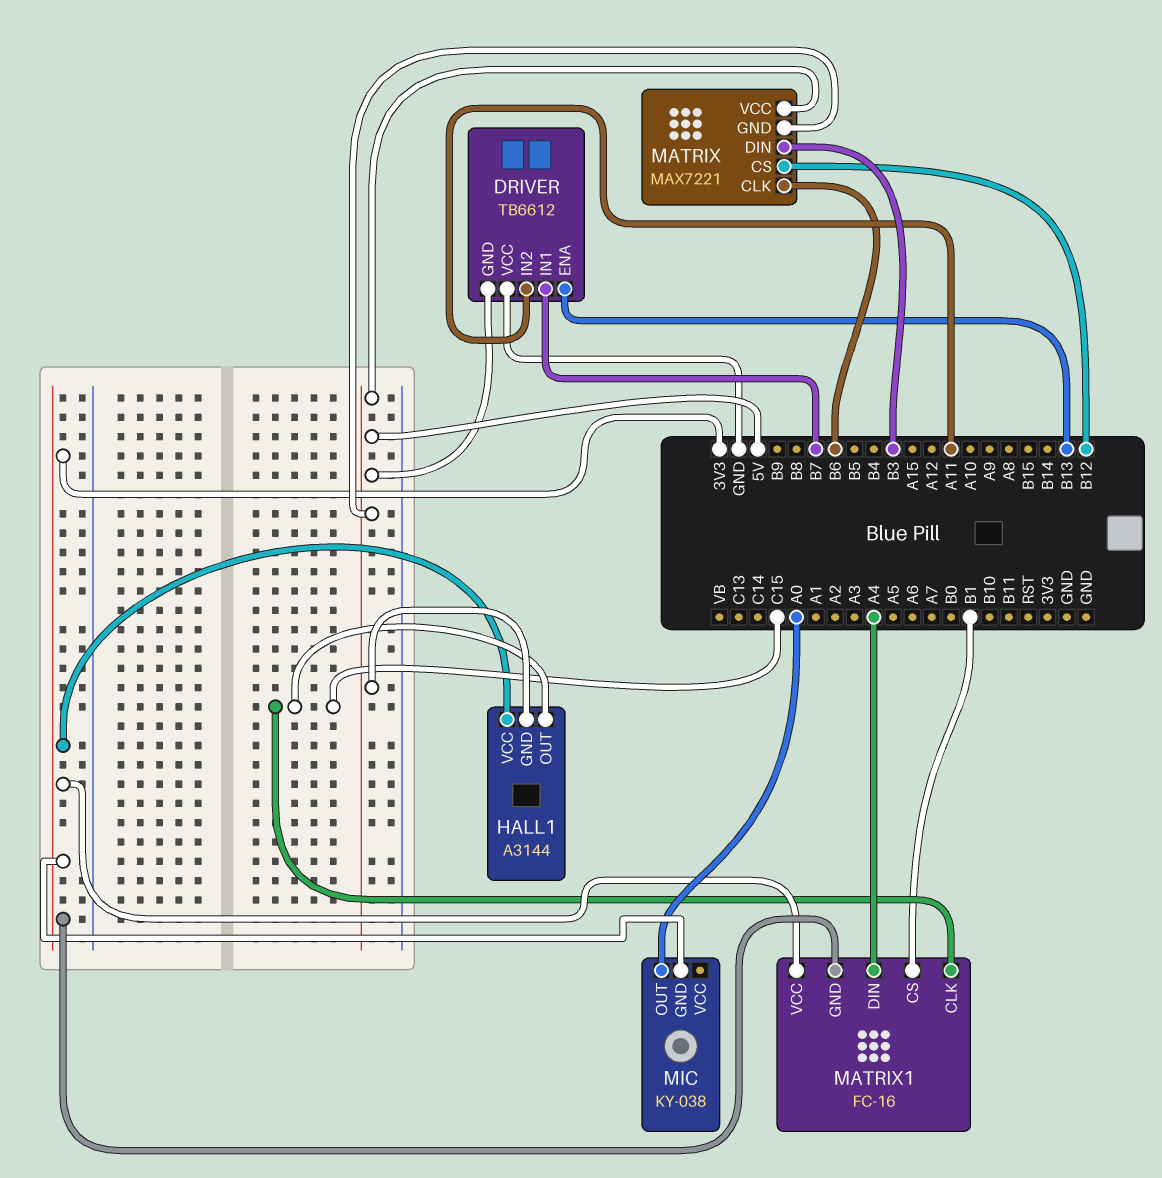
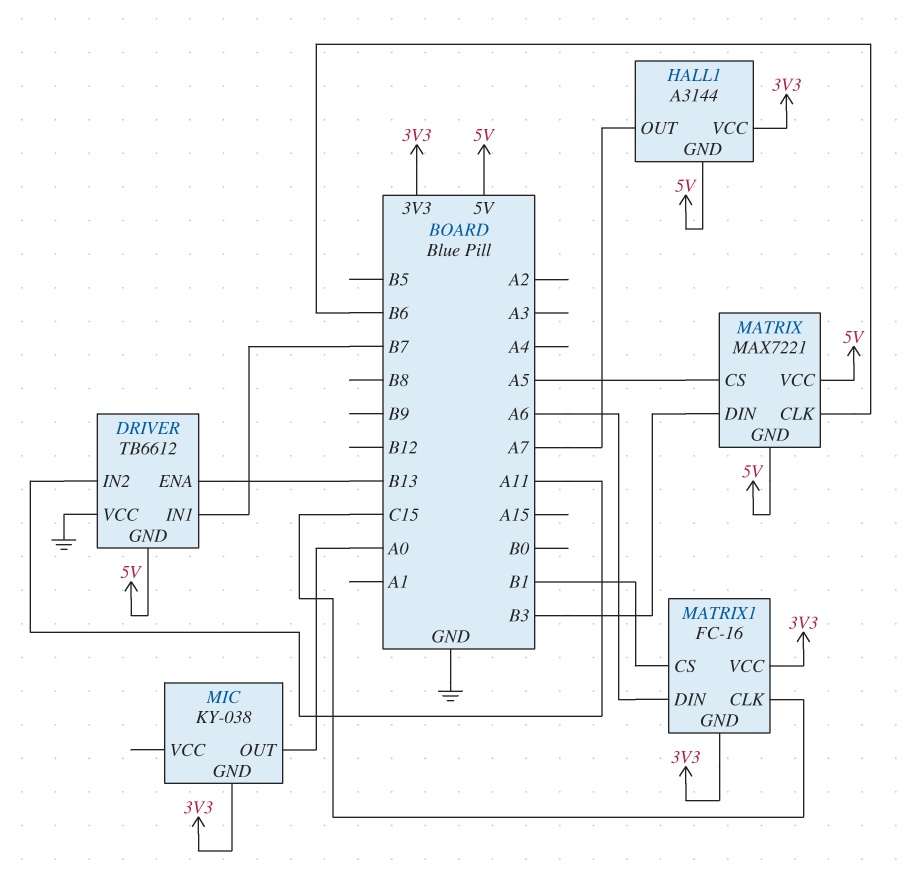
HALL1 pin OUT: C15 -> A7
MATRIX pin CS: B12 -> A5
MATRIX1 pin DIN: A4 -> A6

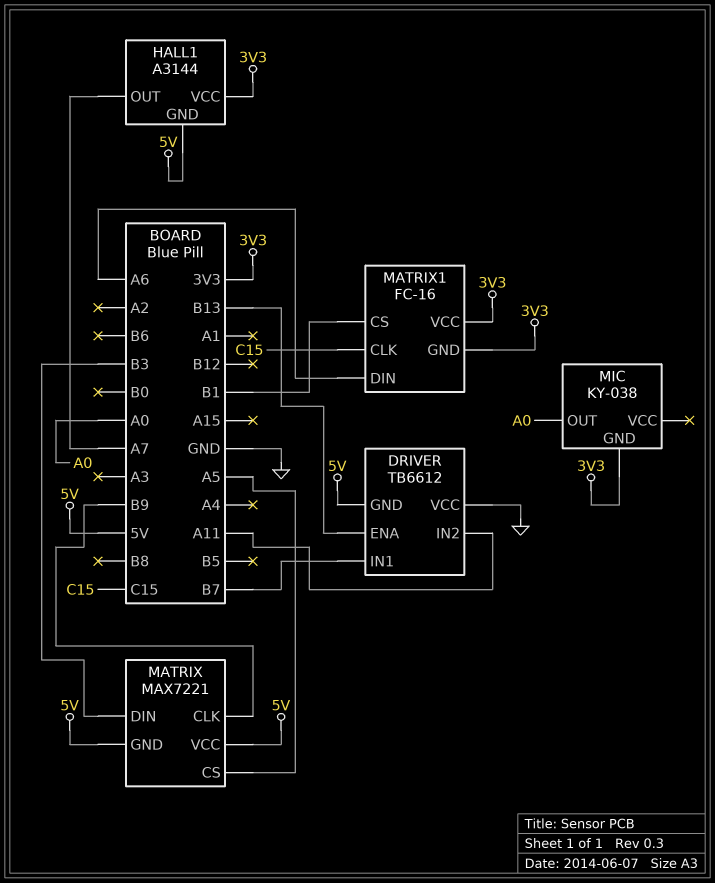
MATRIX pin CLK: B6 -> B9

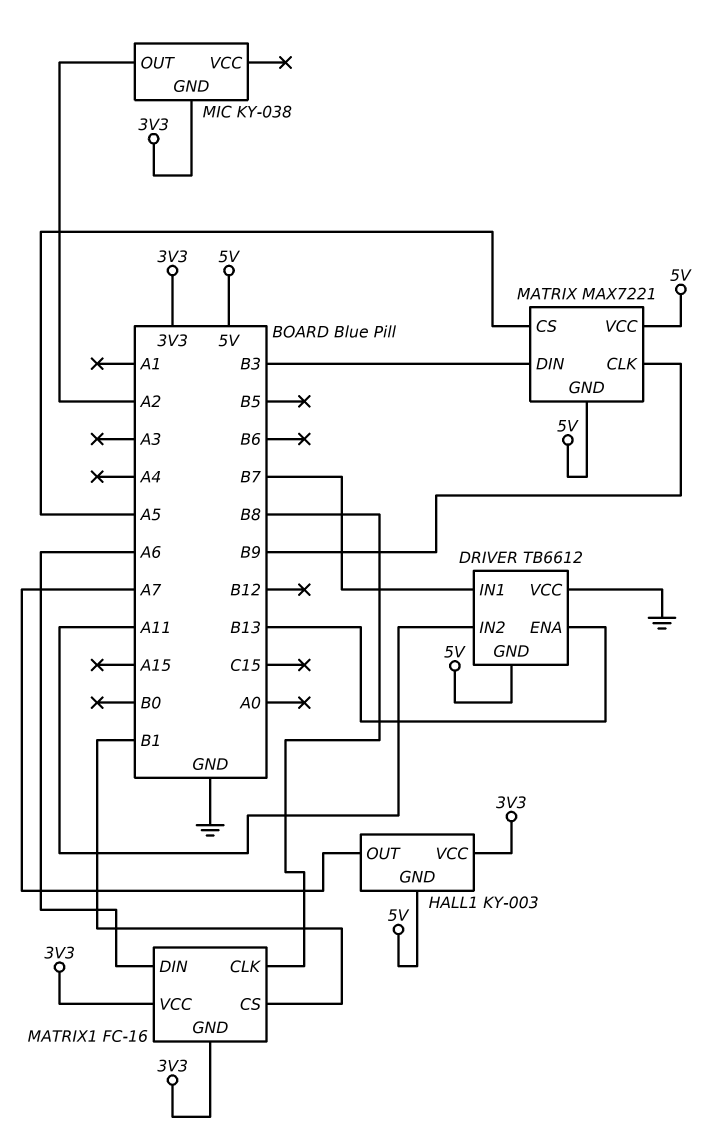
HALL1: A3144 -> KY-003
MATRIX1 pin CLK: C15 -> B8
MIC pin OUT: A0 -> A2

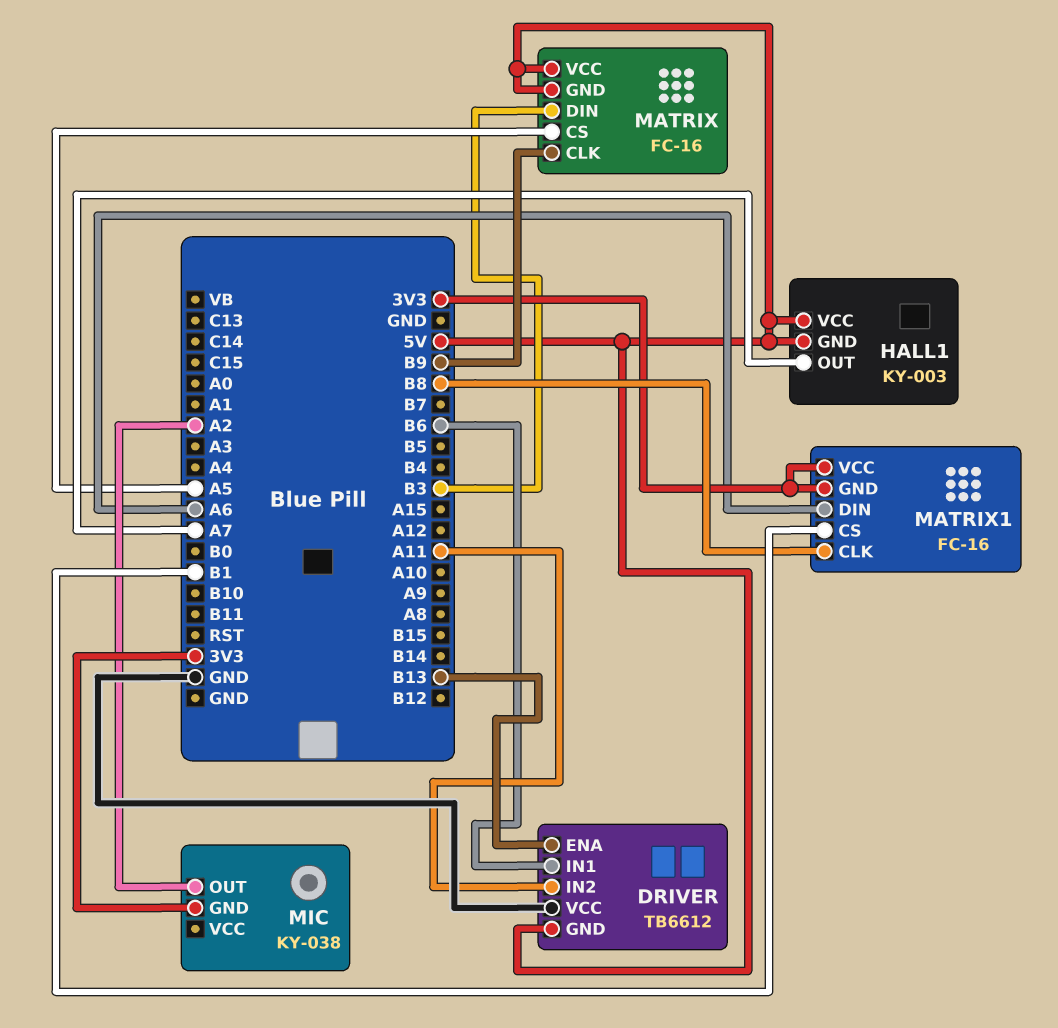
DRIVER pin IN1: B7 -> B6
HALL1 pin VCC: 3V3 -> 5V
MATRIX: MAX7221 -> FC-16

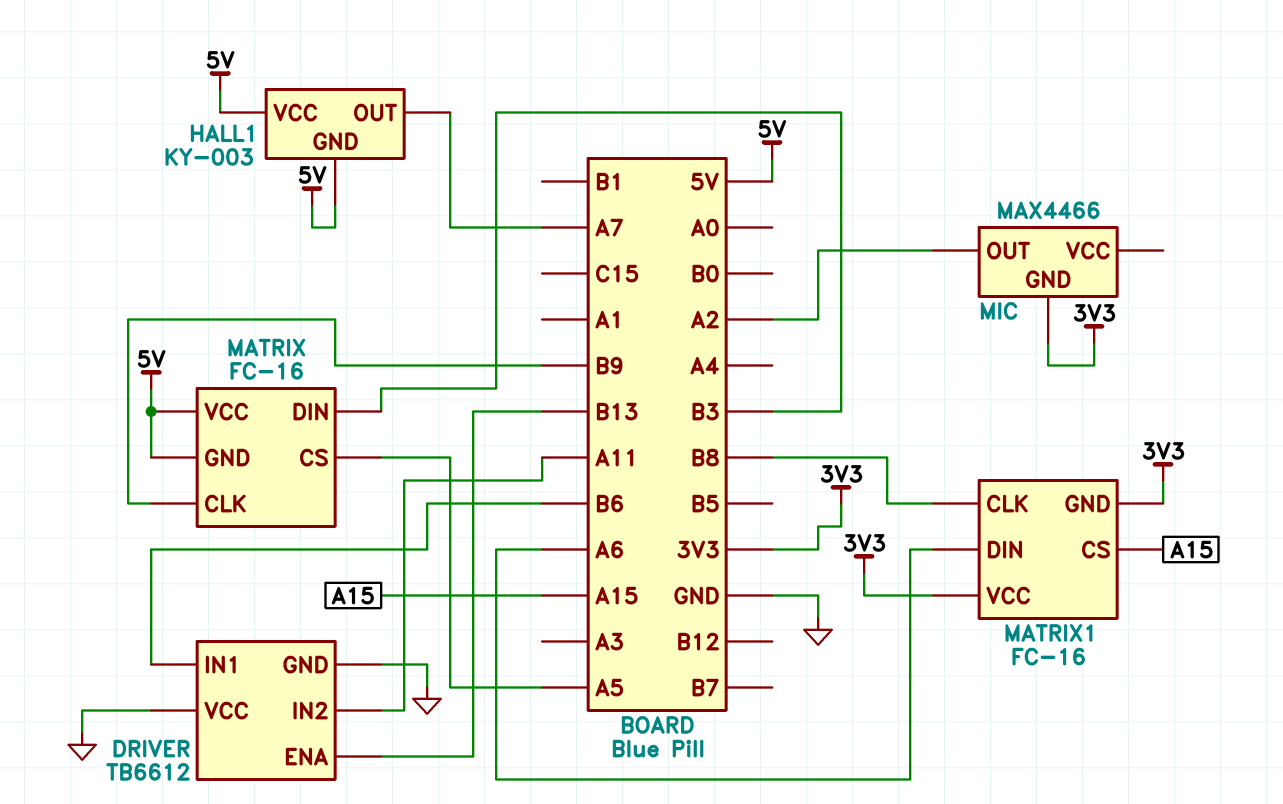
DRIVER pin GND: 5V -> GND
MATRIX1 pin CS: B1 -> A15
MIC: KY-038 -> MAX4466

